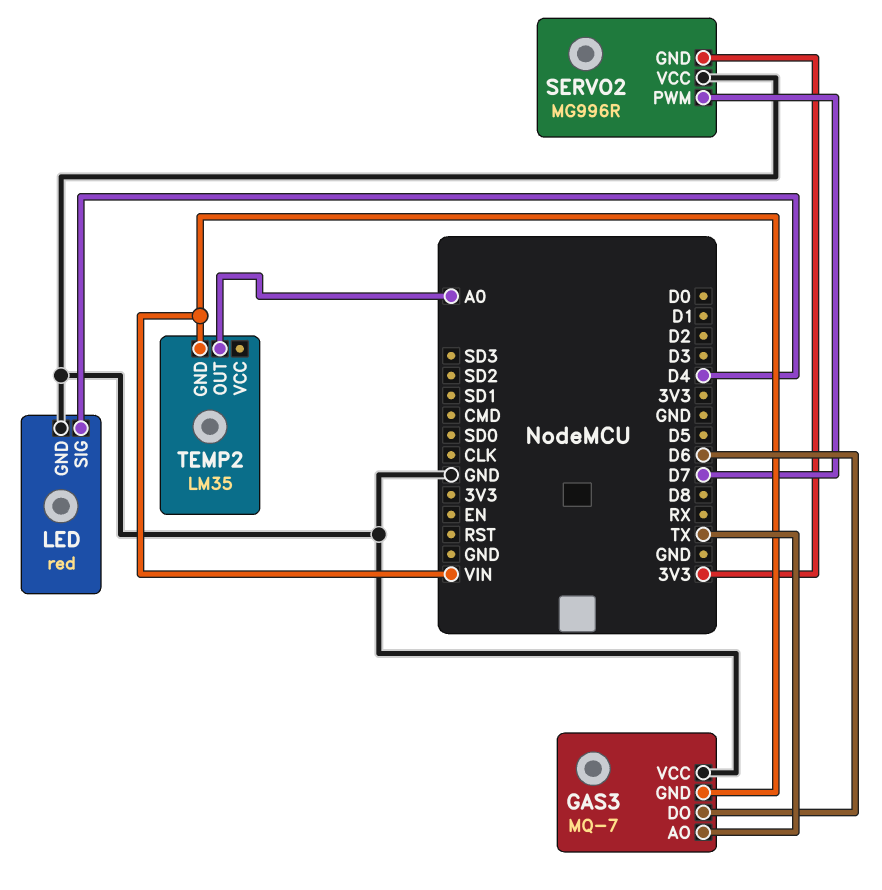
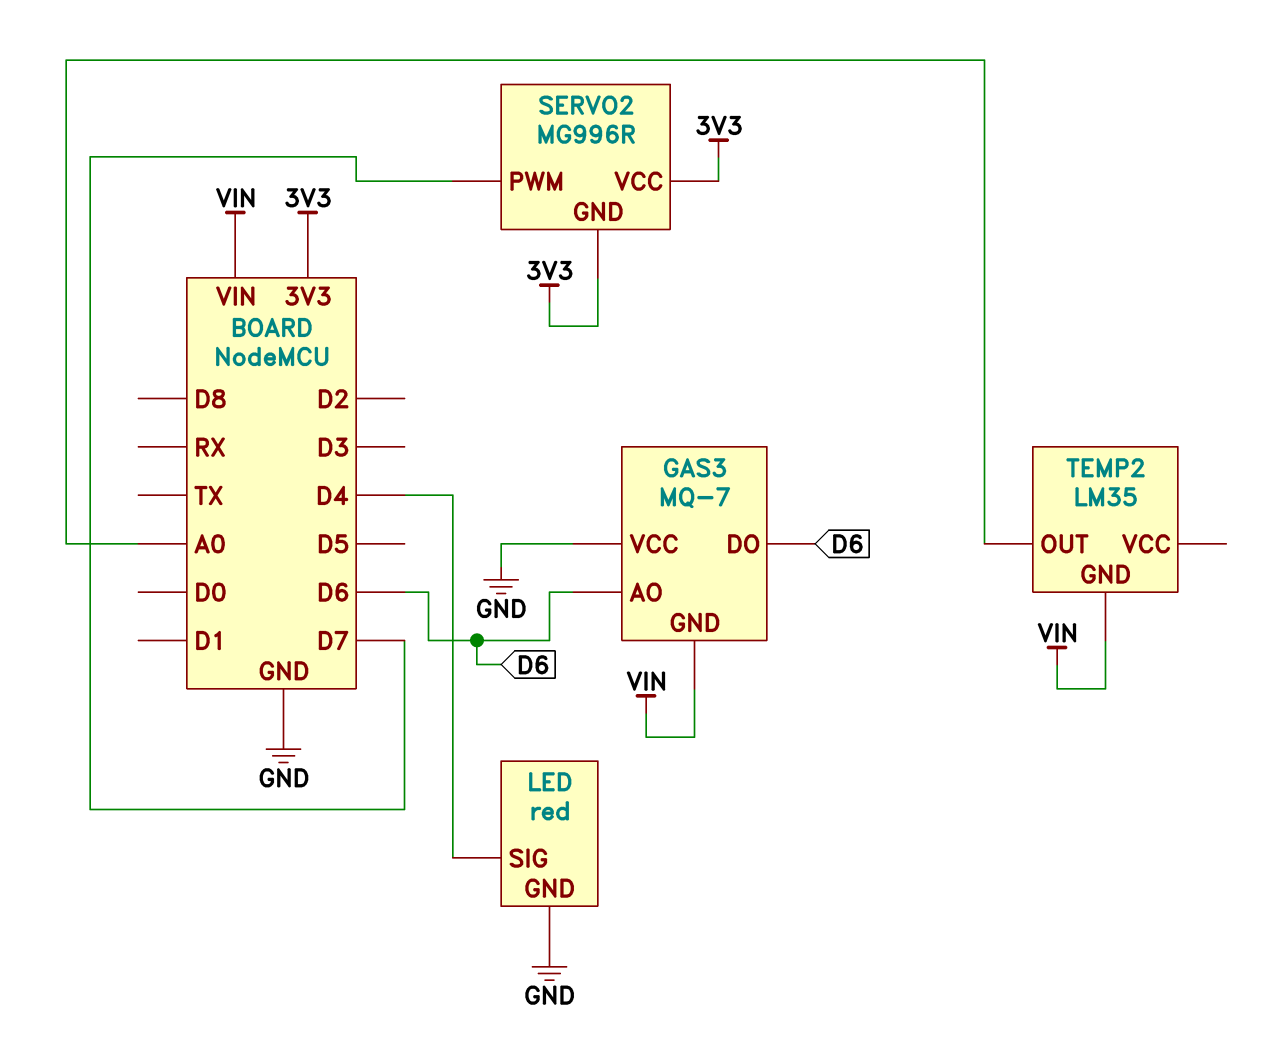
GAS3 pin AO: TX -> D6
SERVO2 pin VCC: GND -> 3V3

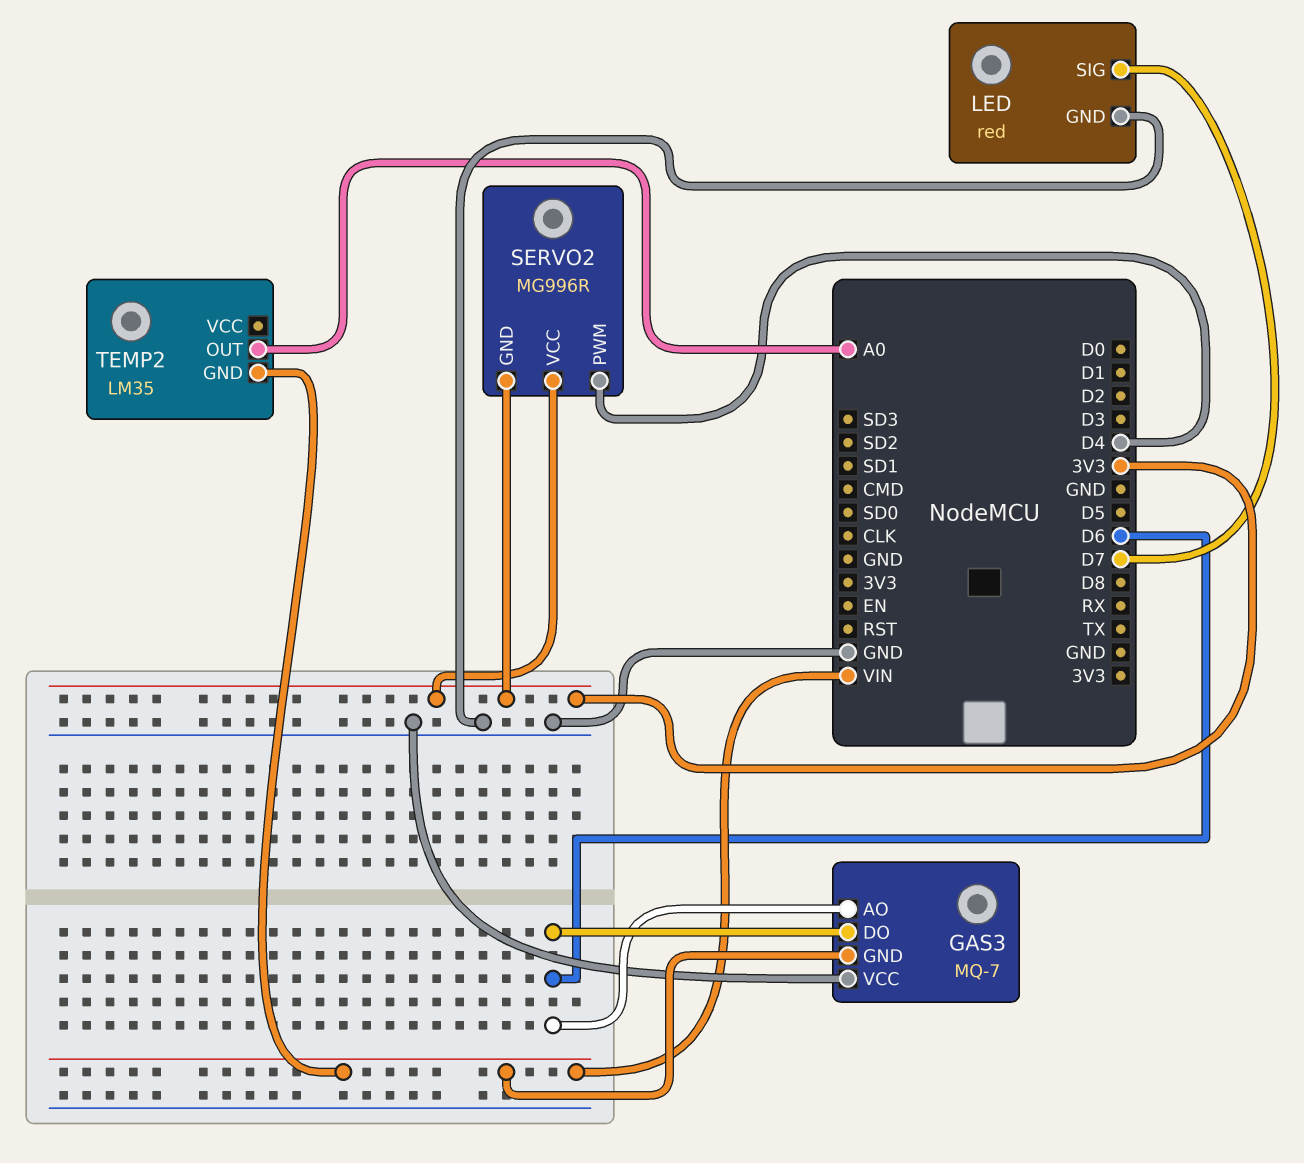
LED pin SIG: D4 -> D7
SERVO2 pin PWM: D7 -> D4

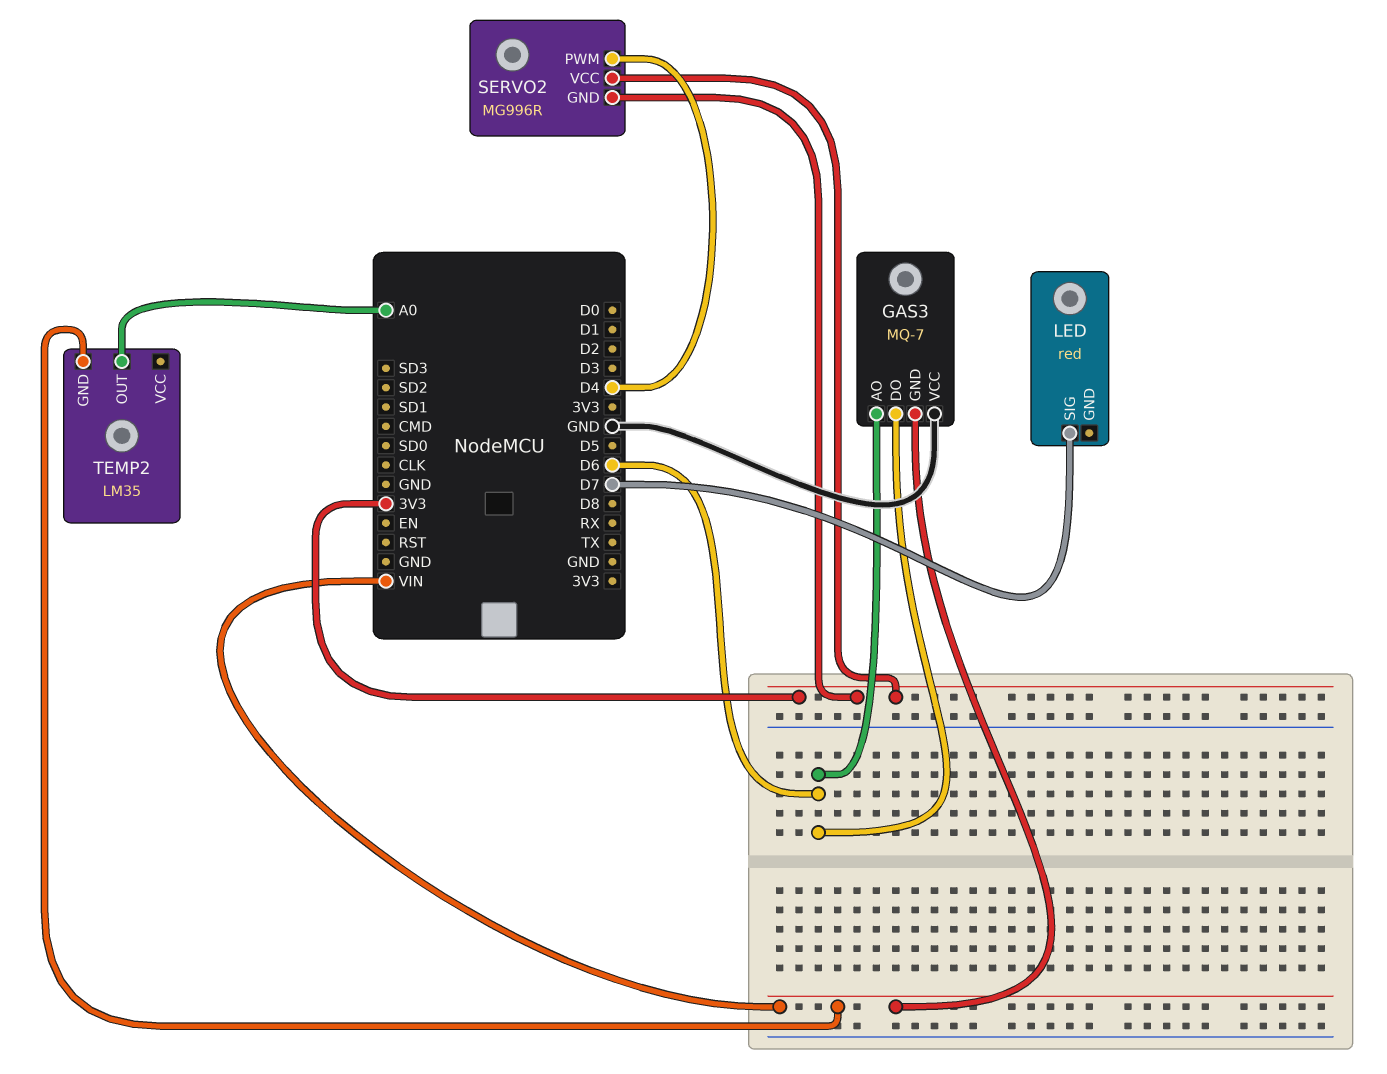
LED pin GND: GND -> none

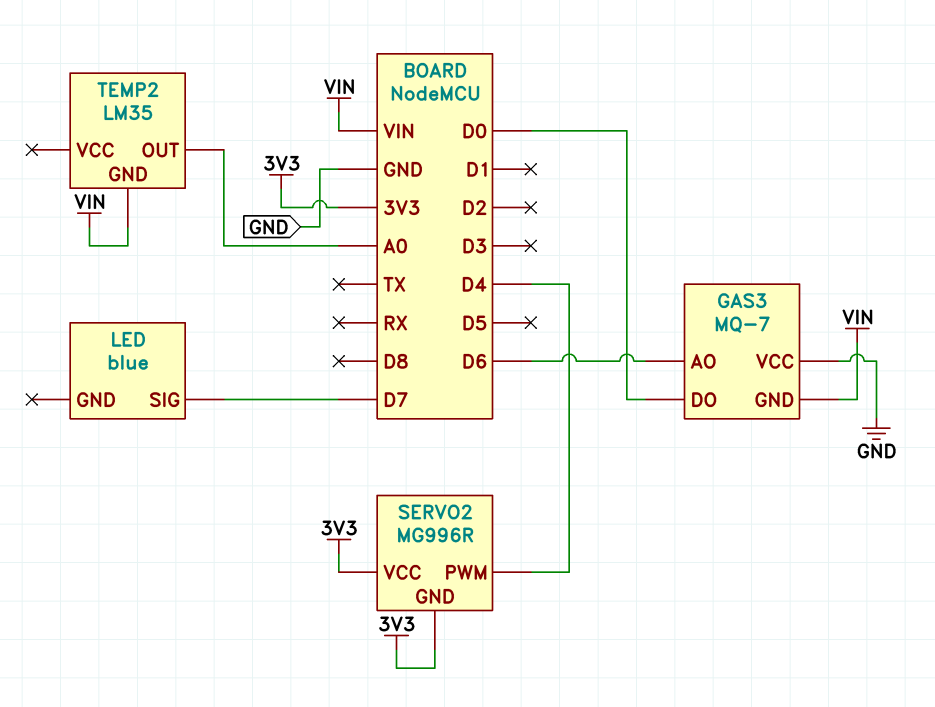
GAS3 pin DO: D6 -> D0
LED: red -> blue

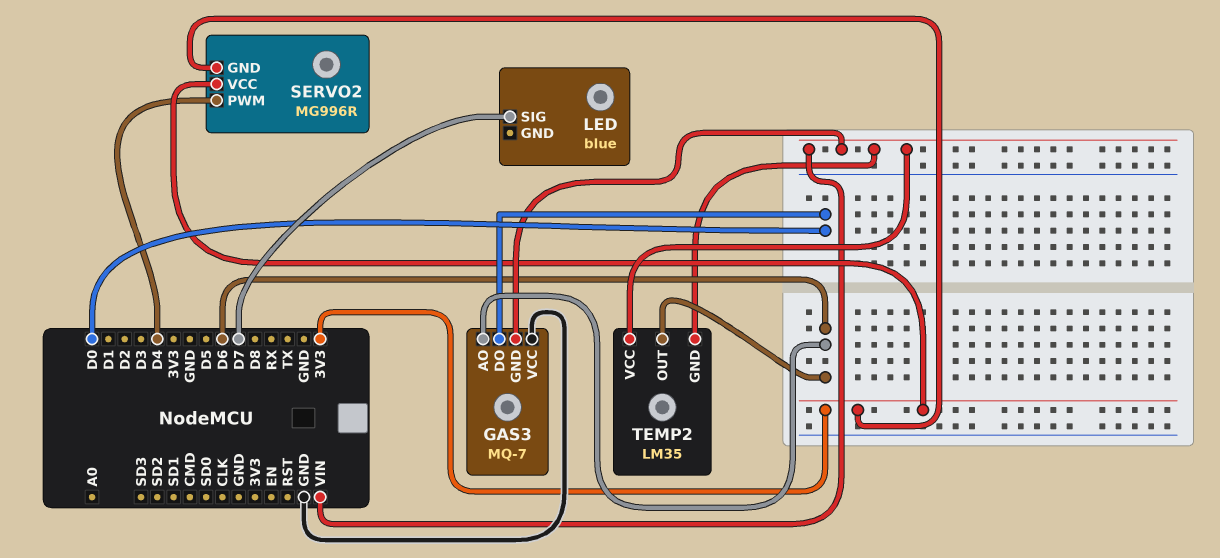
TEMP2 pin OUT: A0 -> D6
TEMP2 pin VCC: none -> VIN

